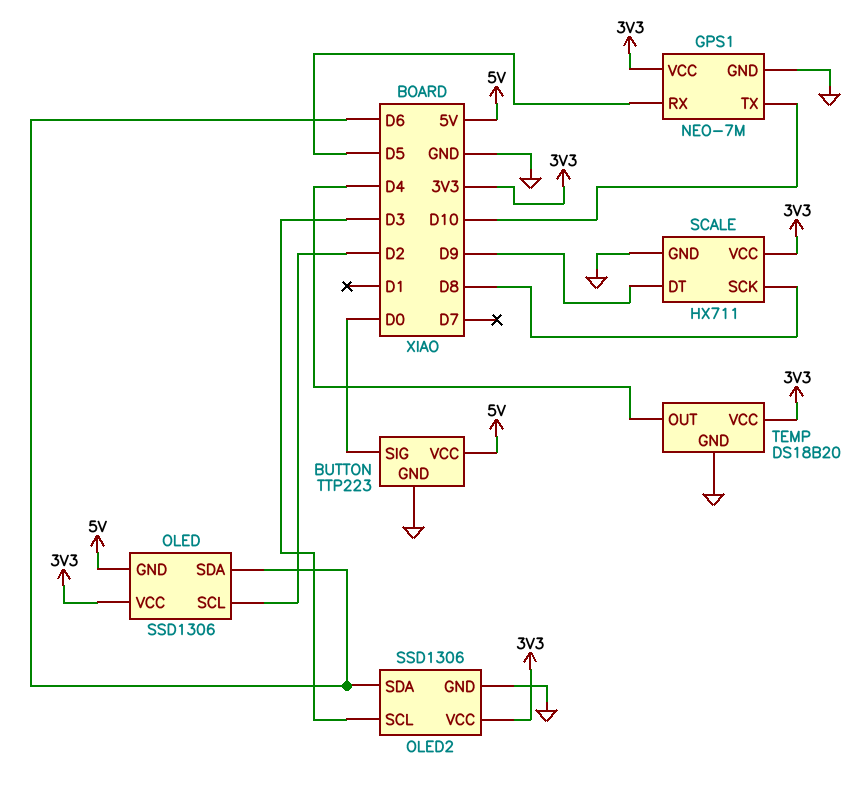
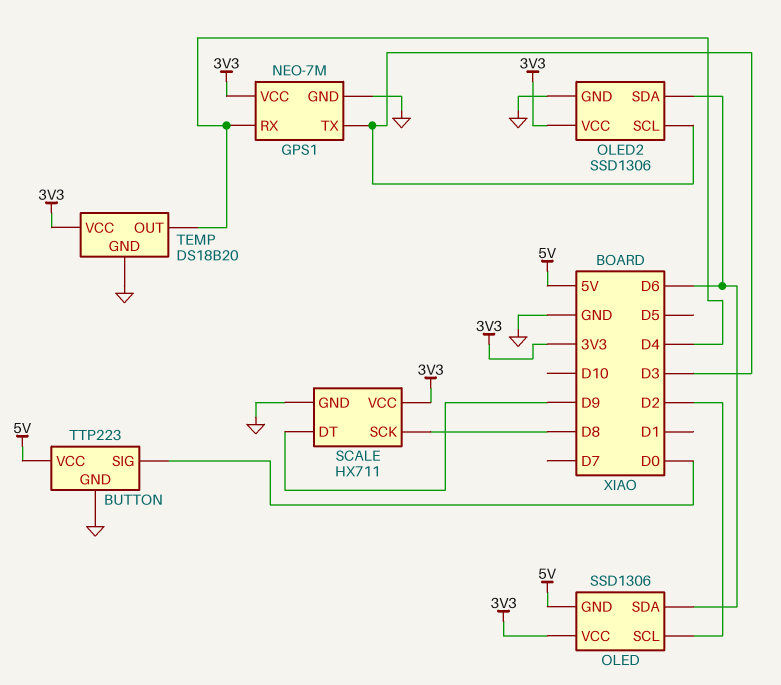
GPS1 pin RX: D5 -> D4
GPS1 pin TX: D10 -> D3

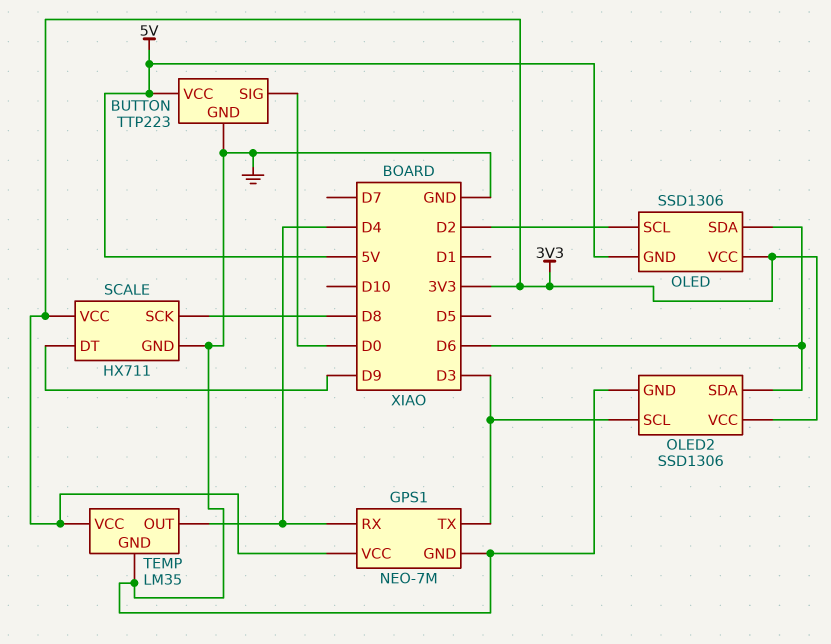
TEMP: DS18B20 -> LM35

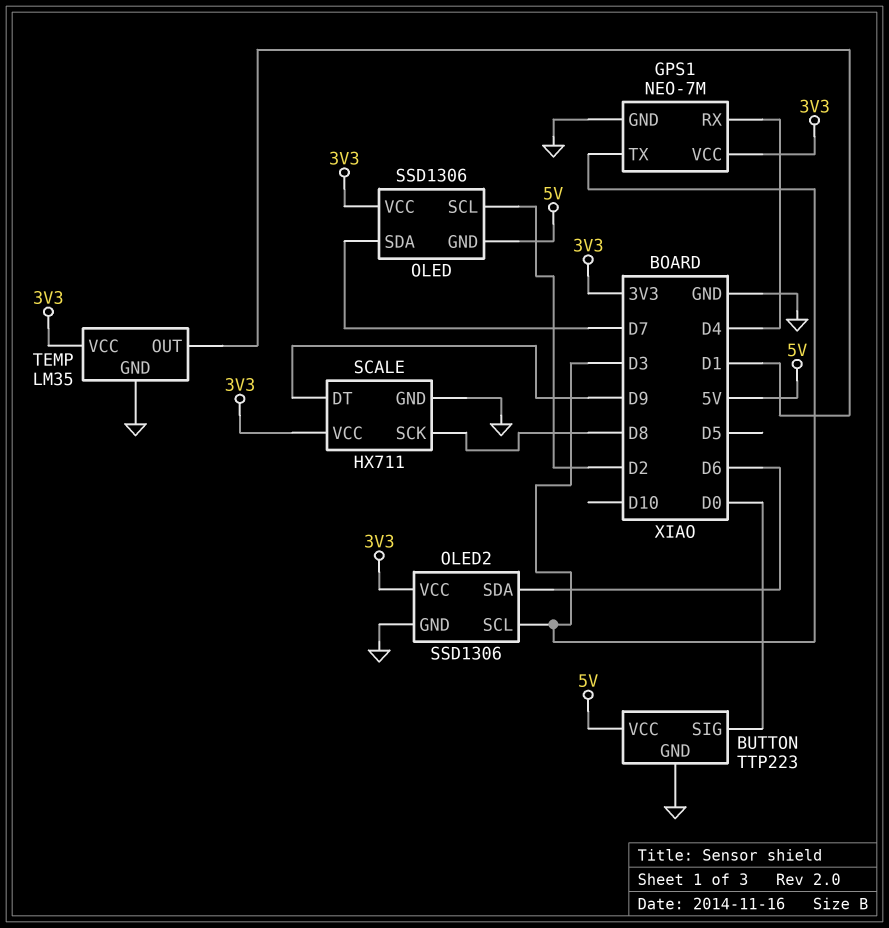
OLED pin SDA: D6 -> D7
TEMP pin OUT: D4 -> D1

